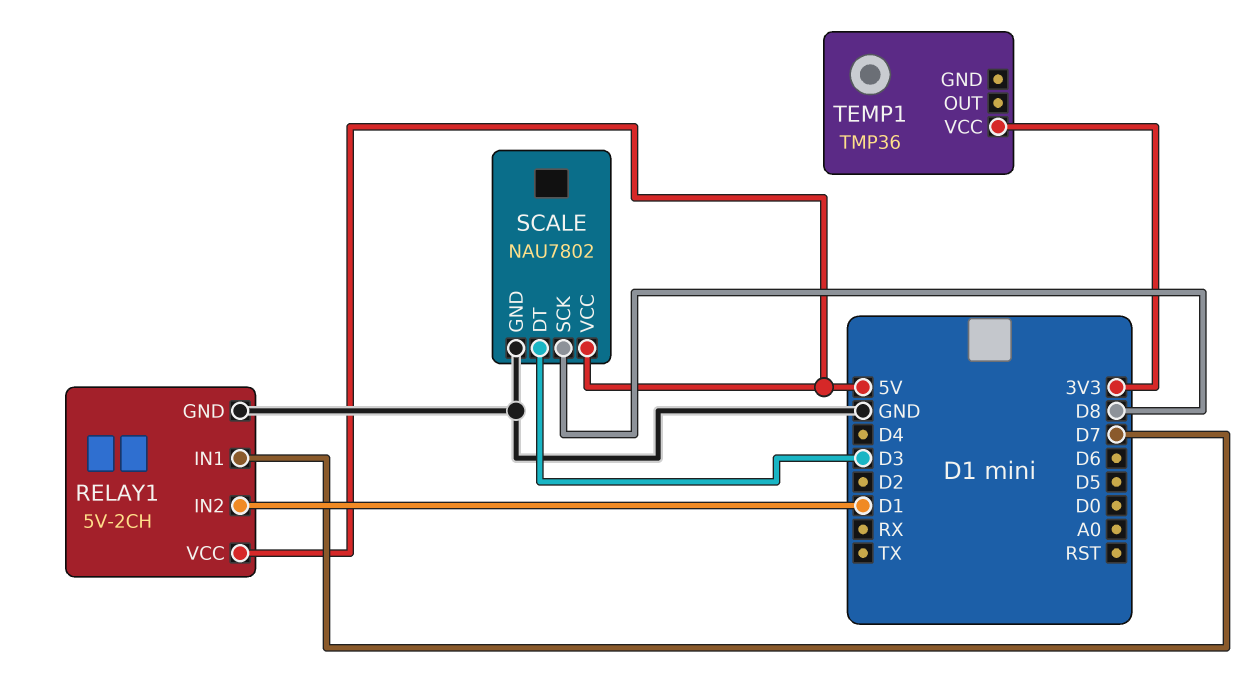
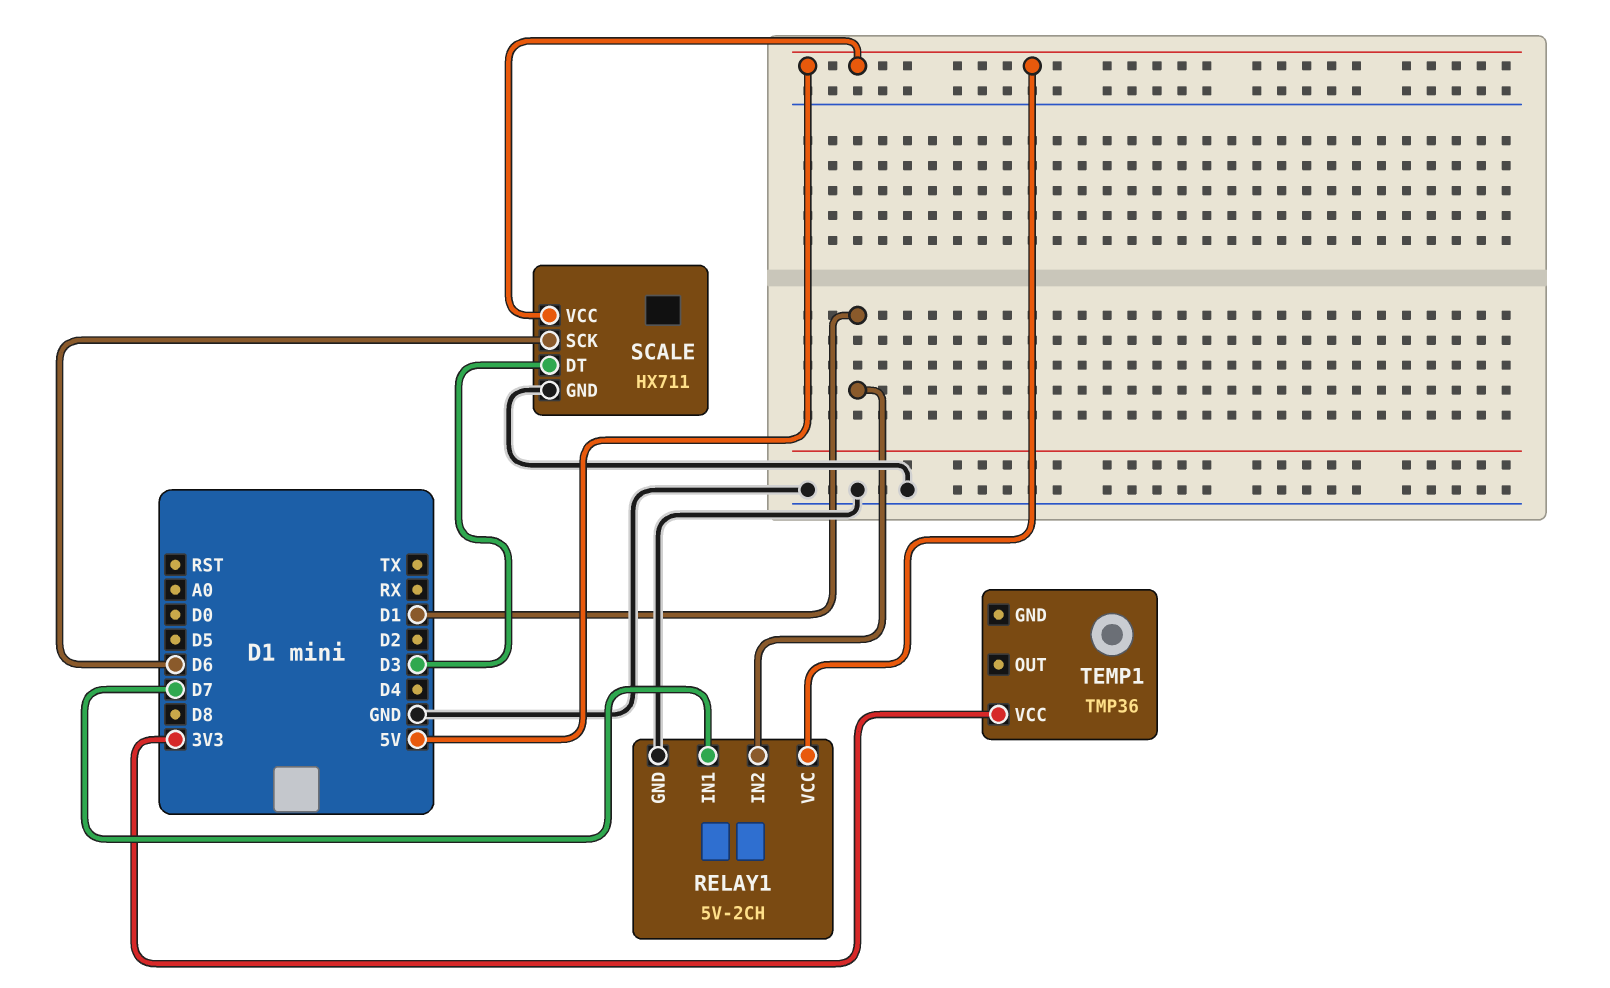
SCALE: NAU7802 -> HX711
SCALE pin SCK: D8 -> D6

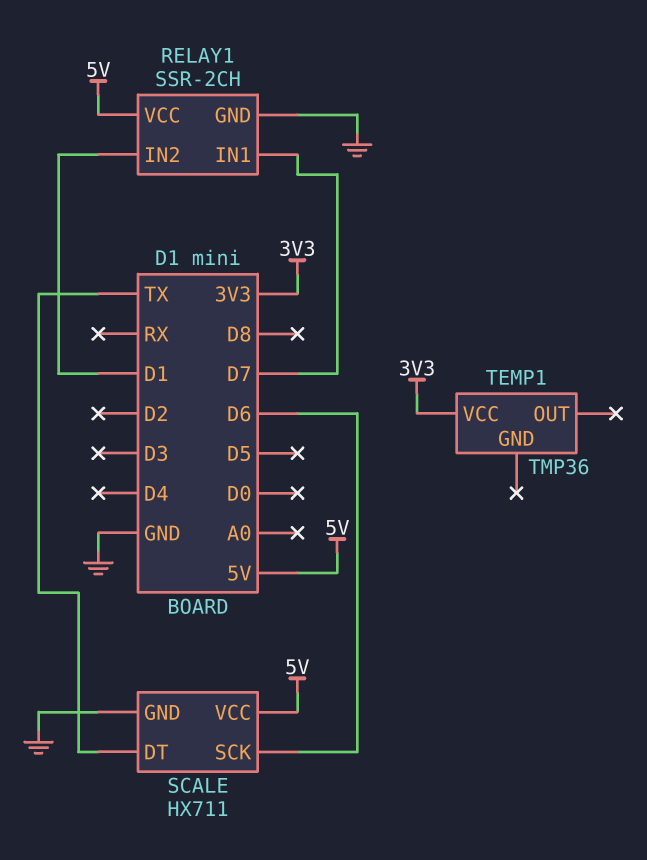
RELAY1: 5V-2CH -> SSR-2CH
SCALE pin DT: D3 -> TX

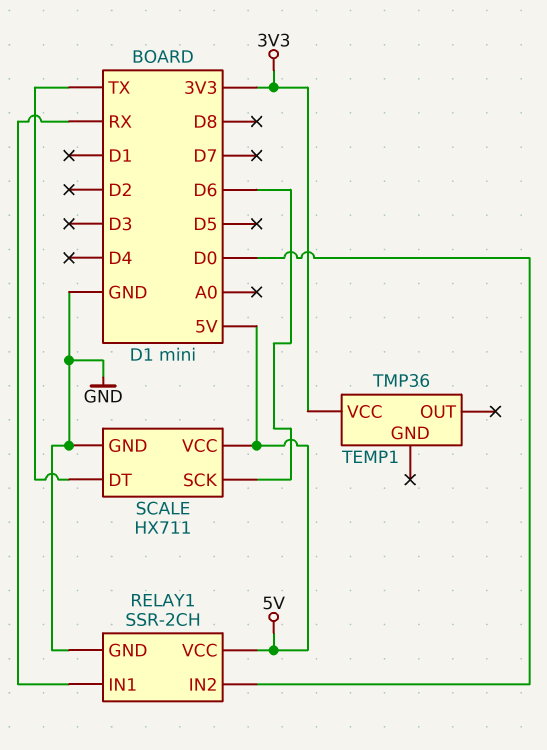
RELAY1 pin IN1: D7 -> RX
RELAY1 pin IN2: D1 -> D0

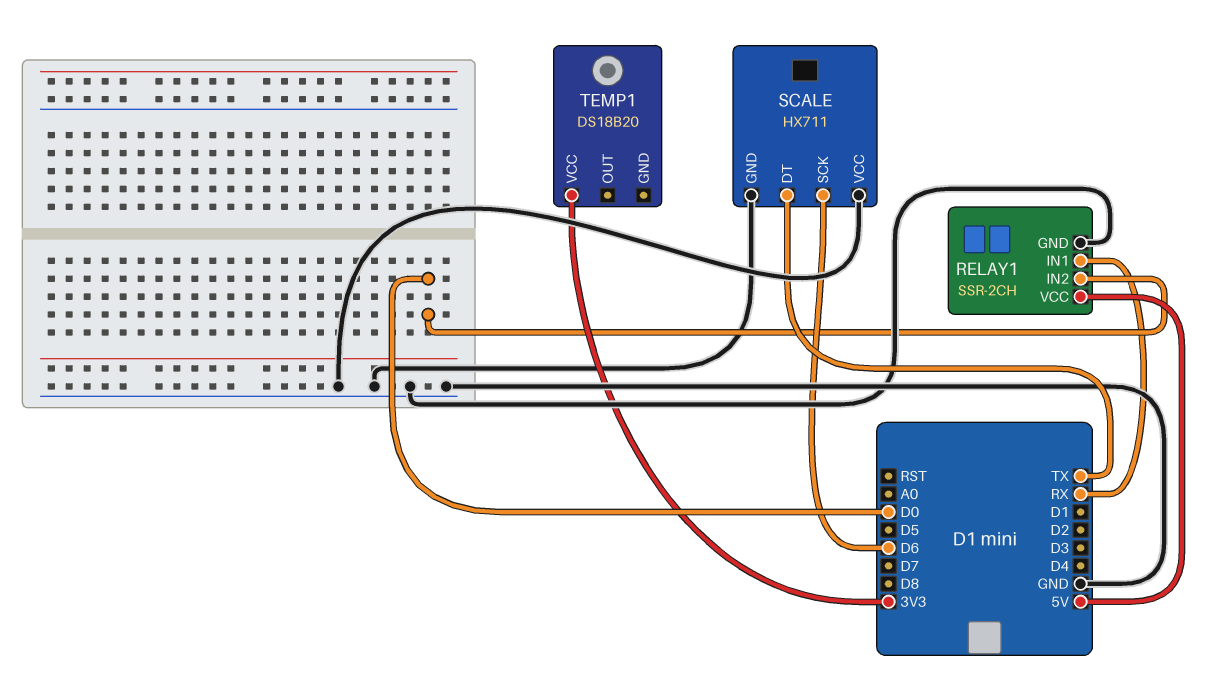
SCALE pin VCC: 5V -> GND
TEMP1: TMP36 -> DS18B20

